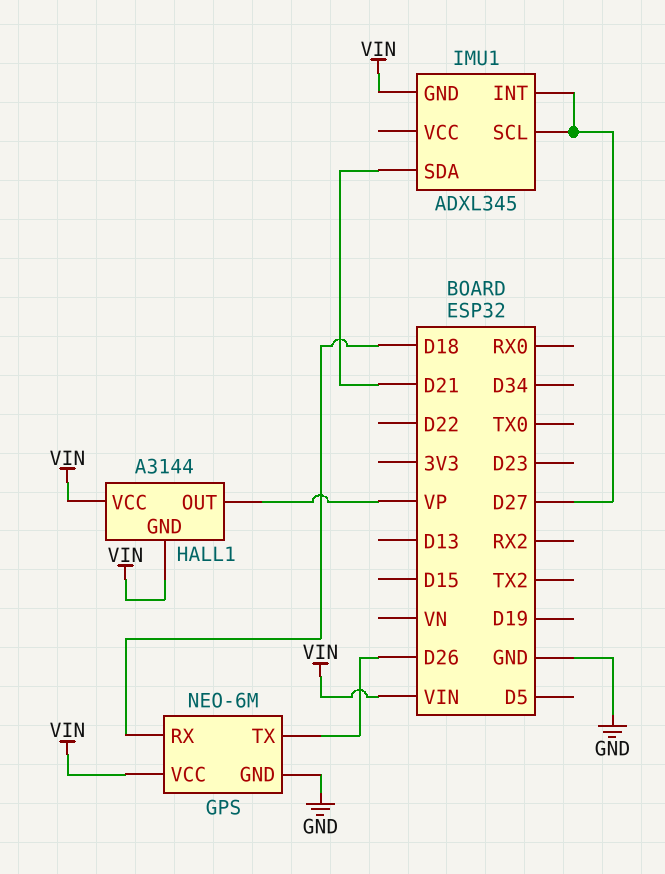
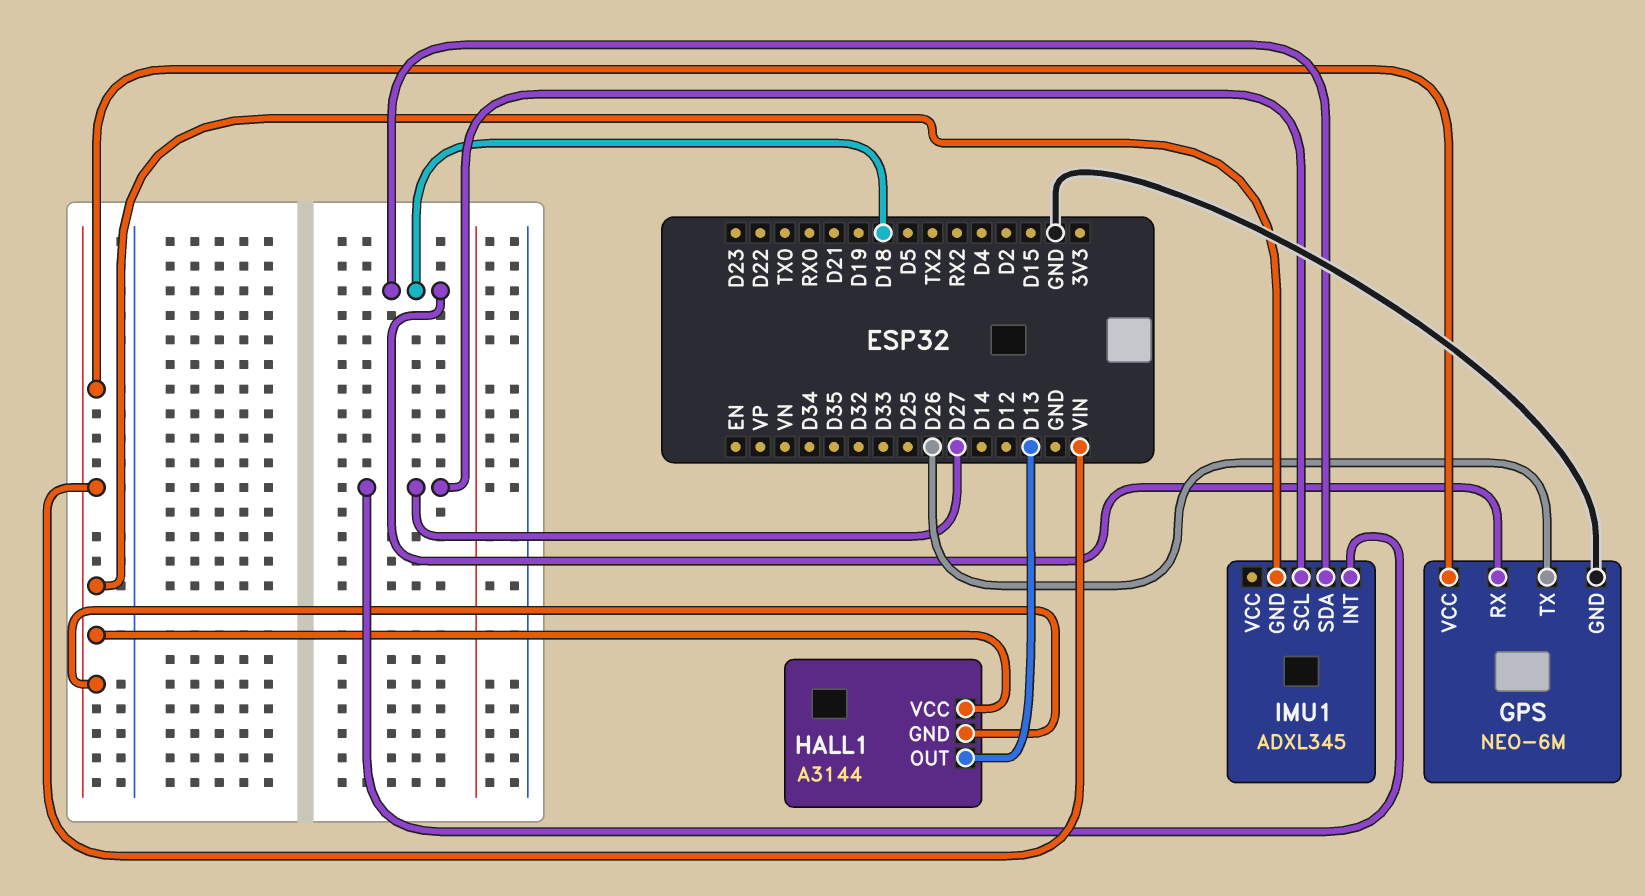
HALL1 pin OUT: VP -> D13
IMU1 pin SDA: D21 -> D18

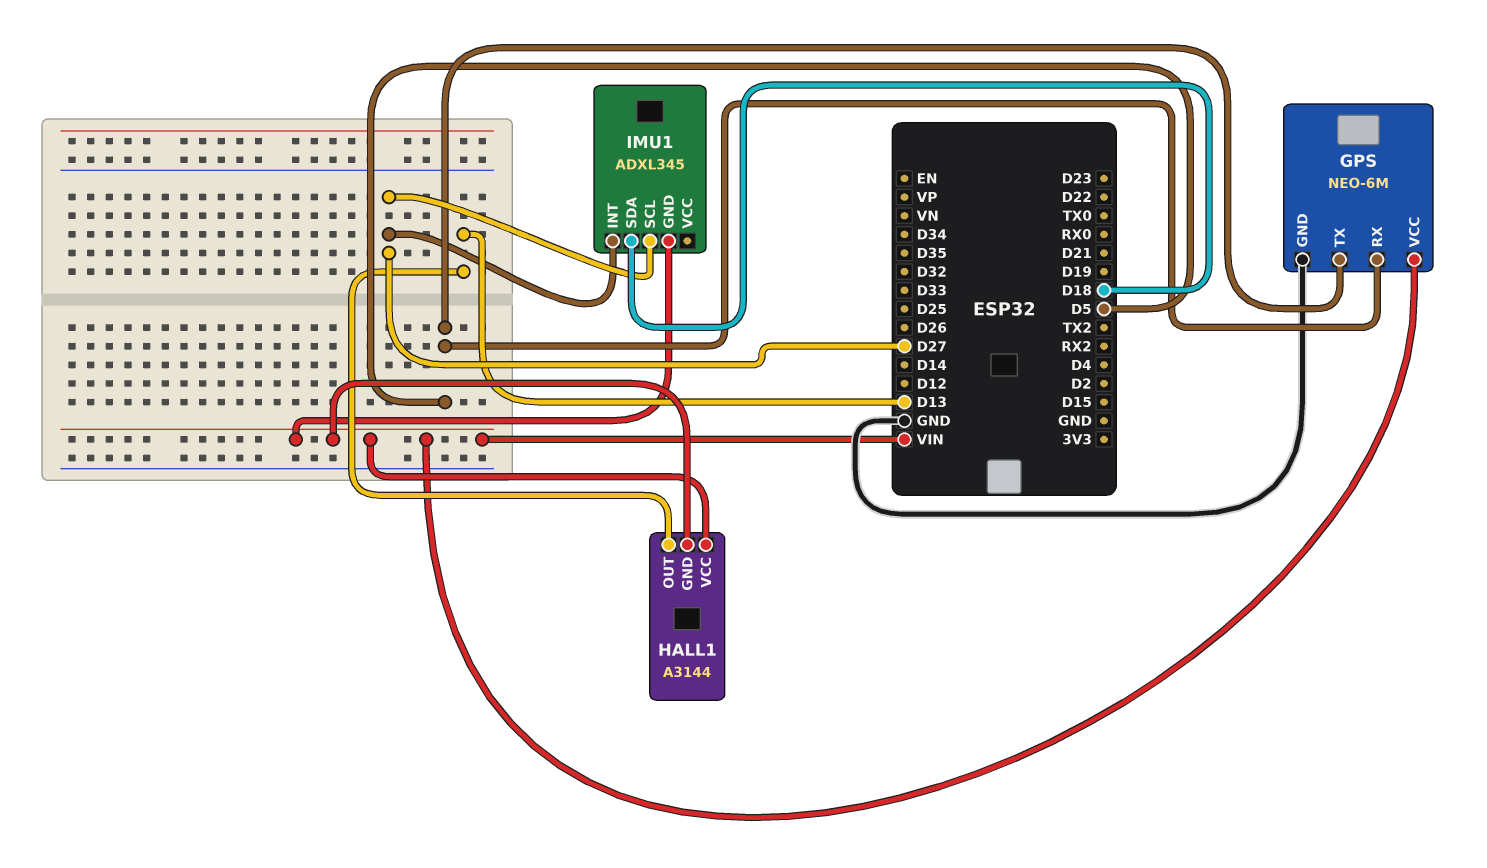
GPS pin RX: D18 -> D5
GPS pin TX: D26 -> D5

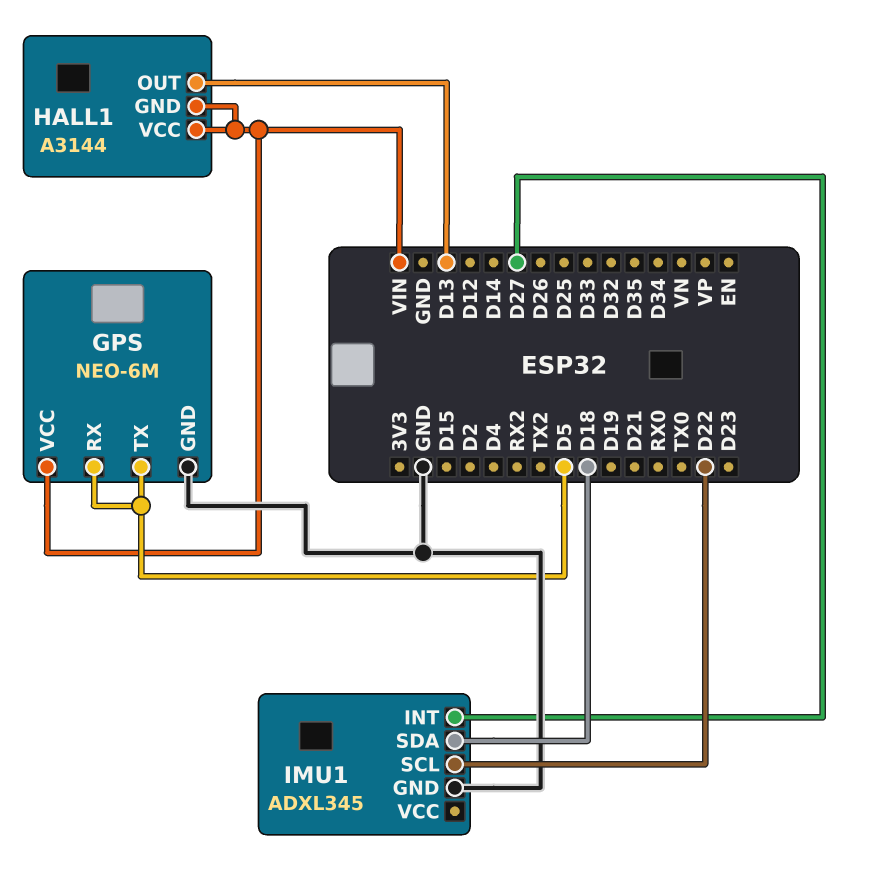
IMU1 pin GND: VIN -> GND
IMU1 pin SCL: D27 -> D22

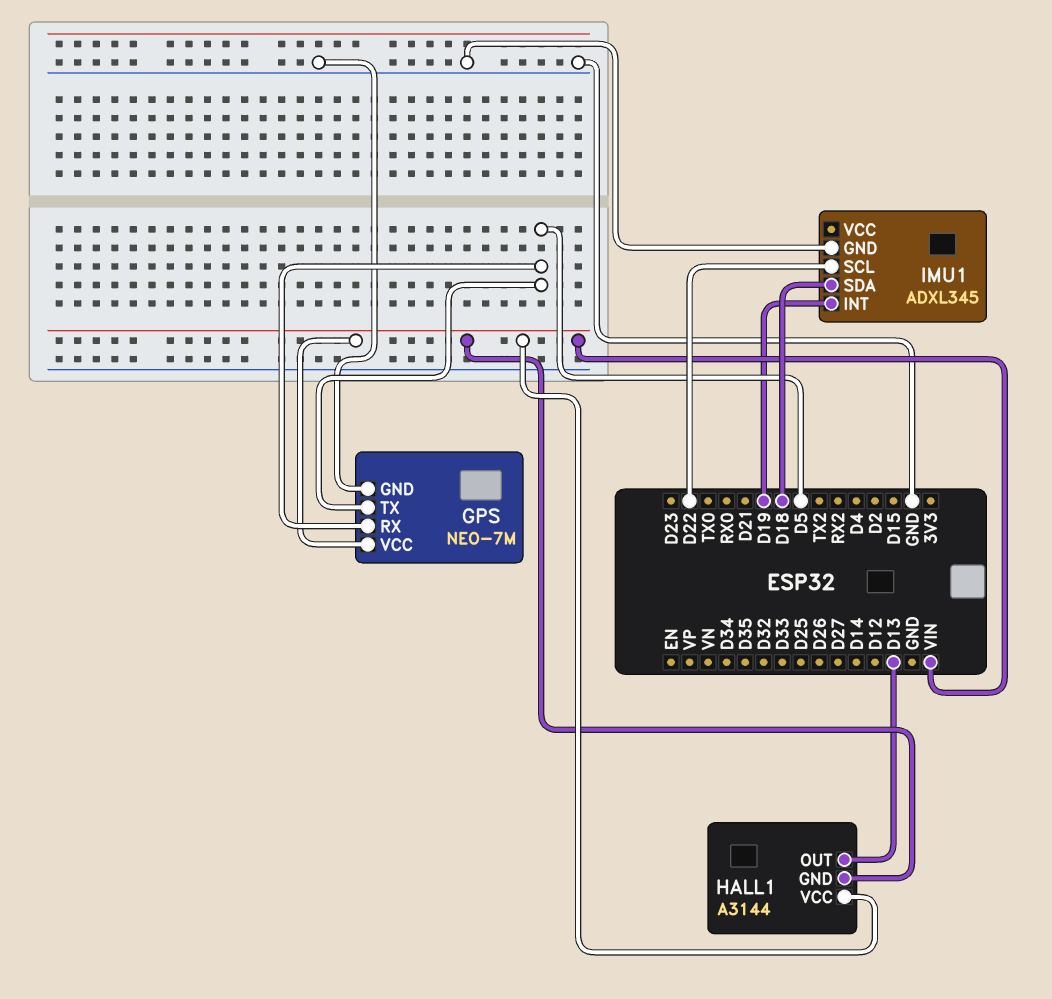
GPS: NEO-6M -> NEO-7M
IMU1 pin INT: D27 -> D19

